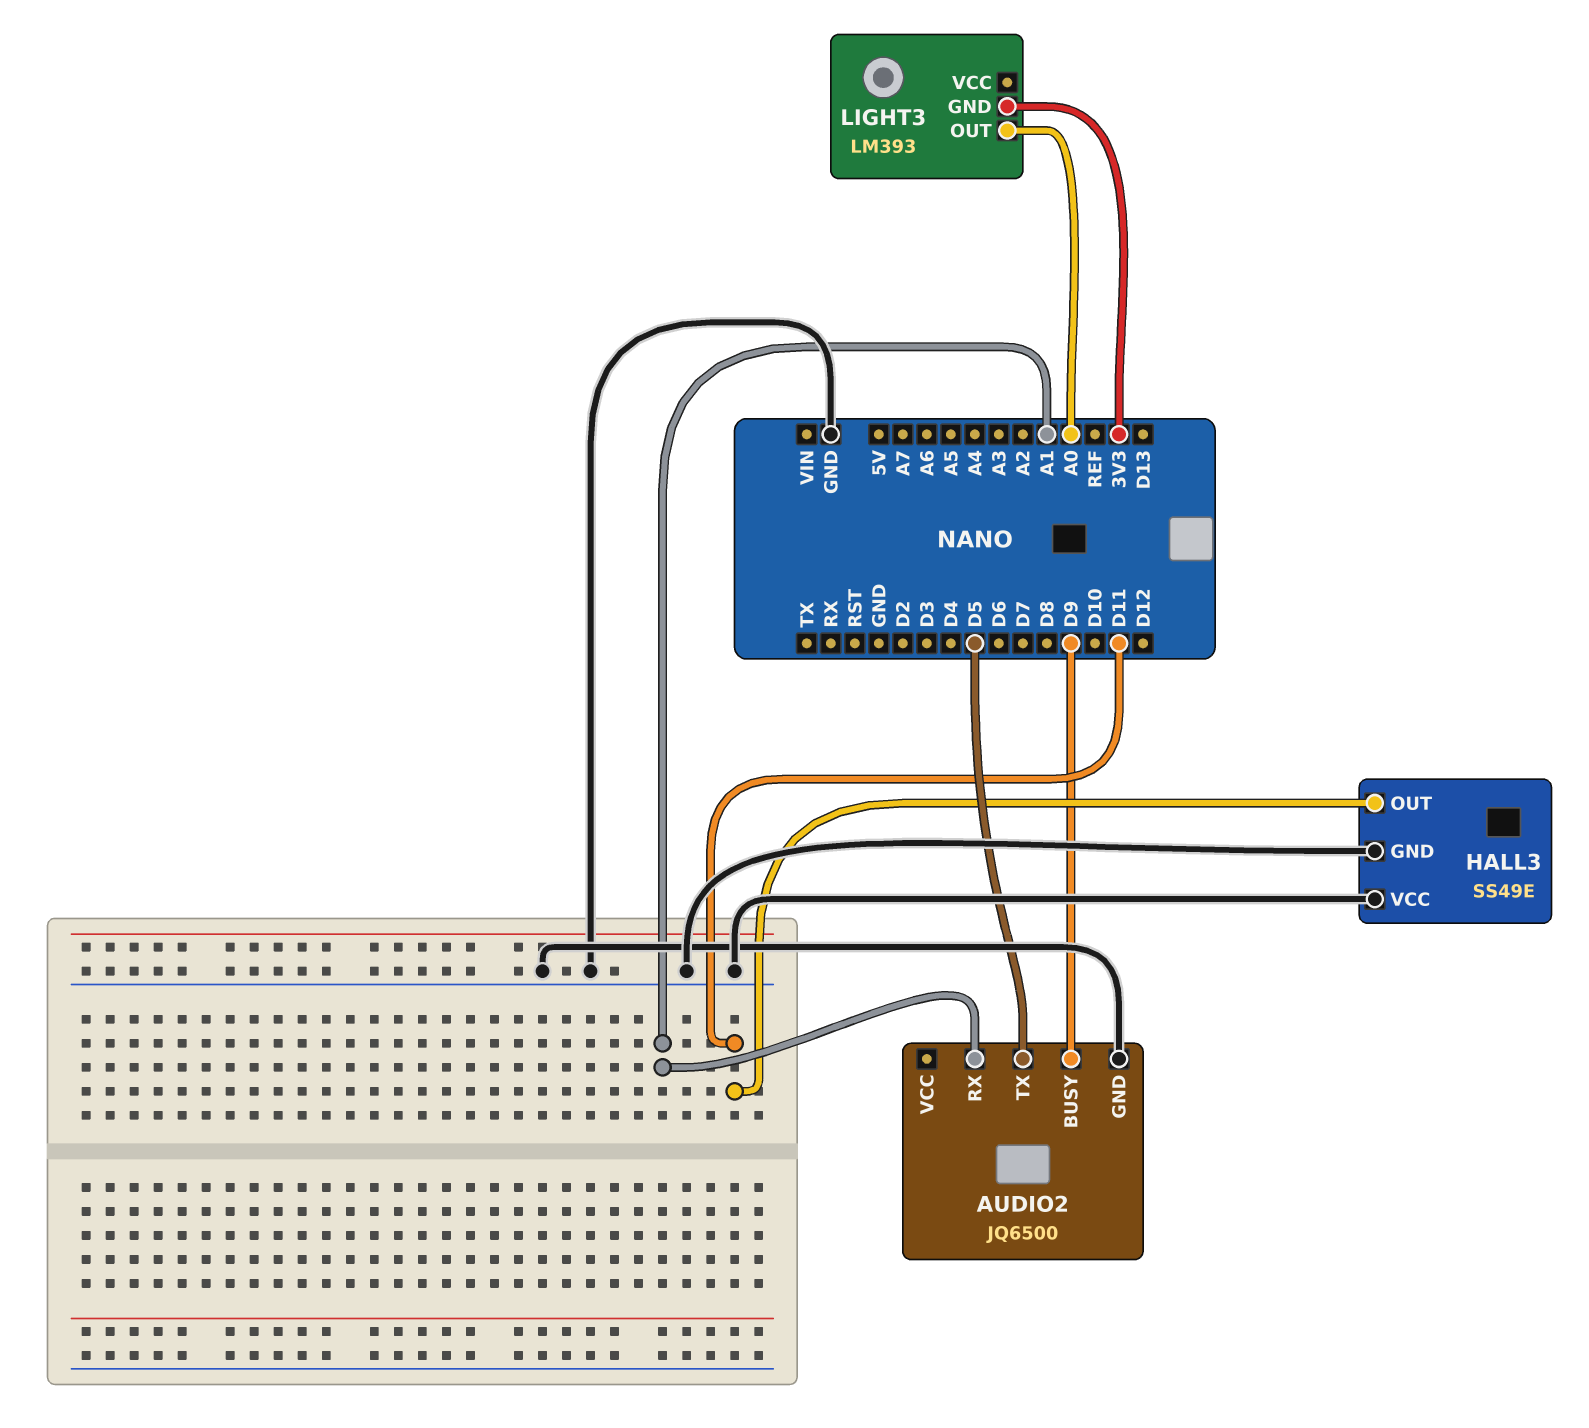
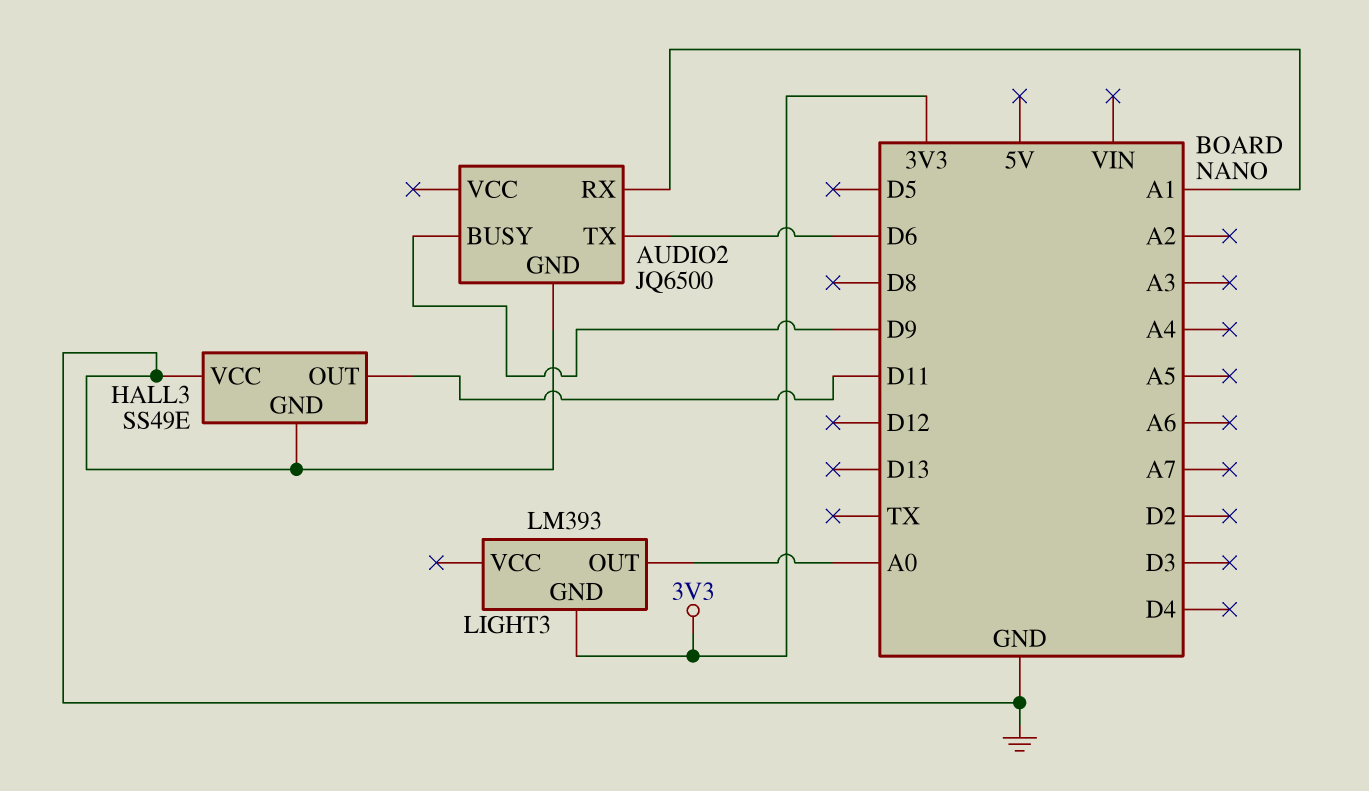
AUDIO2 pin TX: D5 -> D6

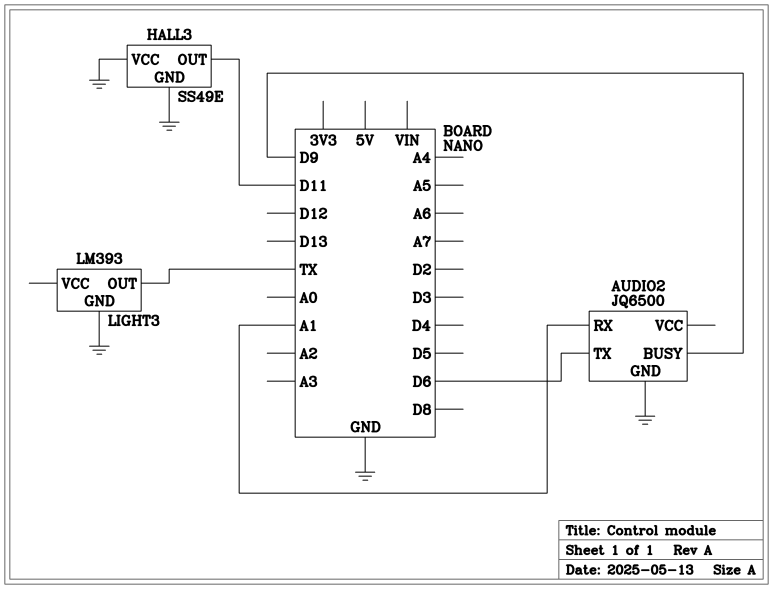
LIGHT3 pin GND: 3V3 -> GND
LIGHT3 pin OUT: A0 -> TX

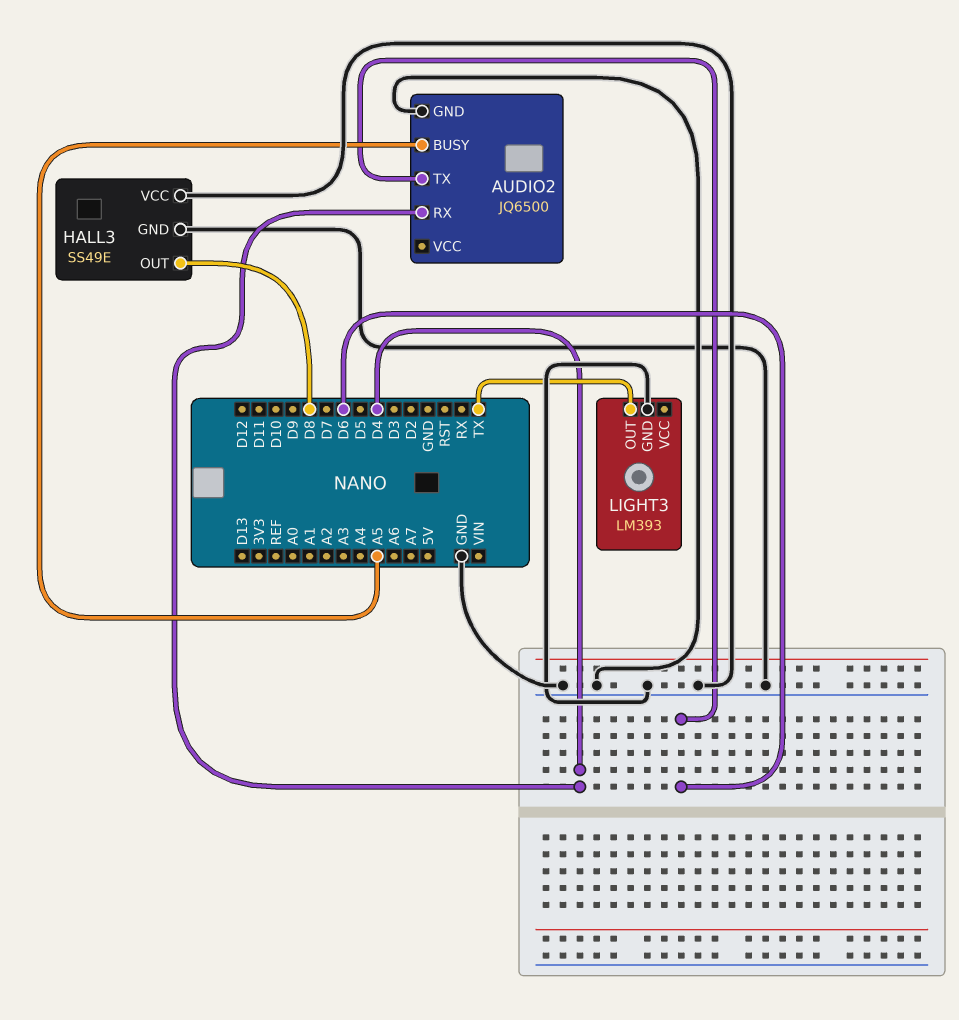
AUDIO2 pin BUSY: D9 -> A5
AUDIO2 pin RX: A1 -> D4
HALL3 pin OUT: D11 -> D8

